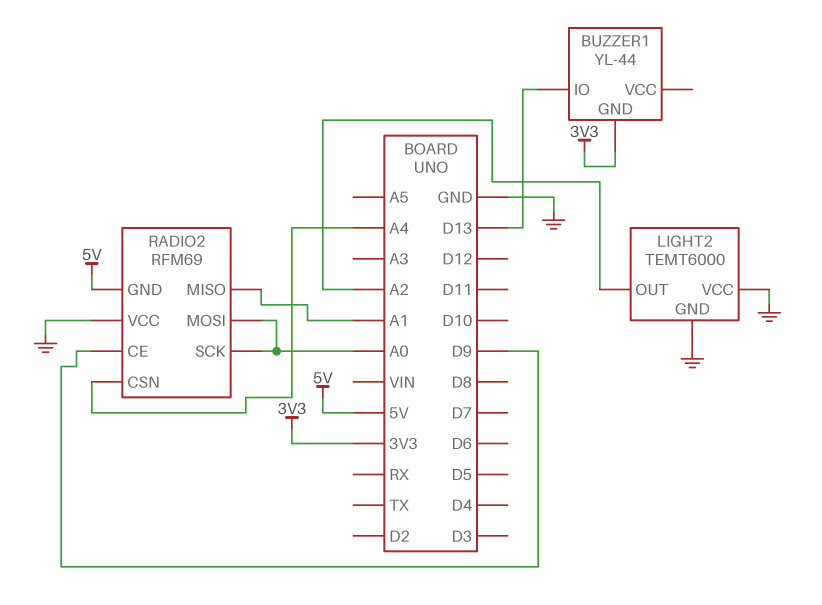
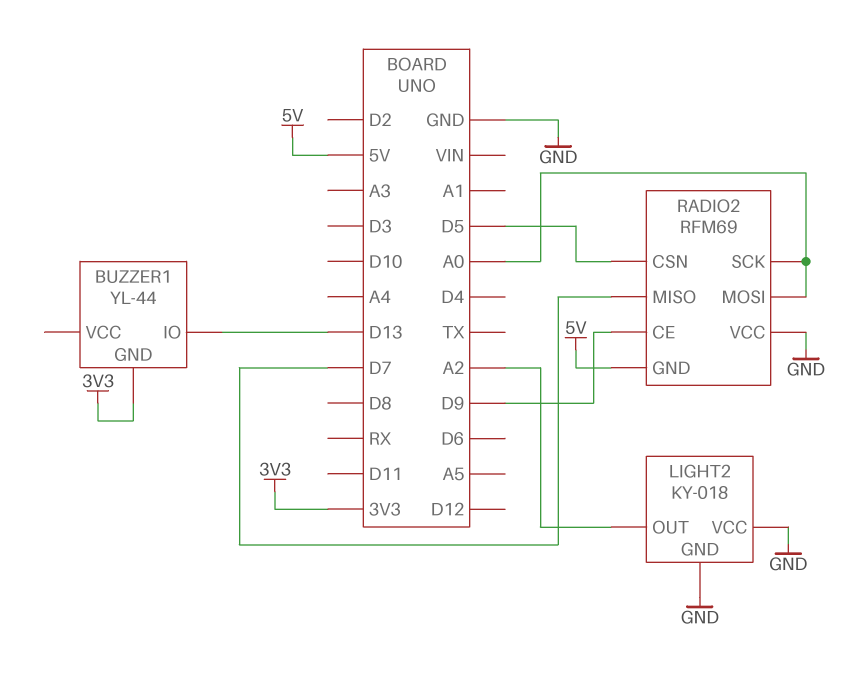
LIGHT2: TEMT6000 -> KY-018
RADIO2 pin CSN: A4 -> D5
RADIO2 pin MISO: A1 -> D7

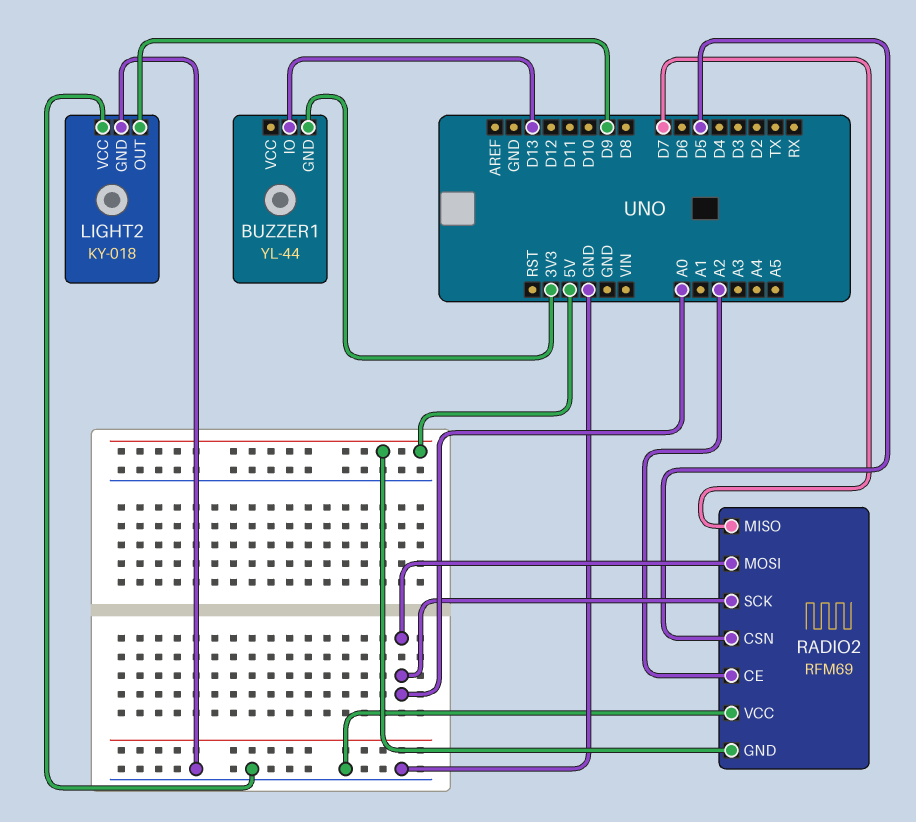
LIGHT2 pin OUT: A2 -> D9
RADIO2 pin CE: D9 -> A2

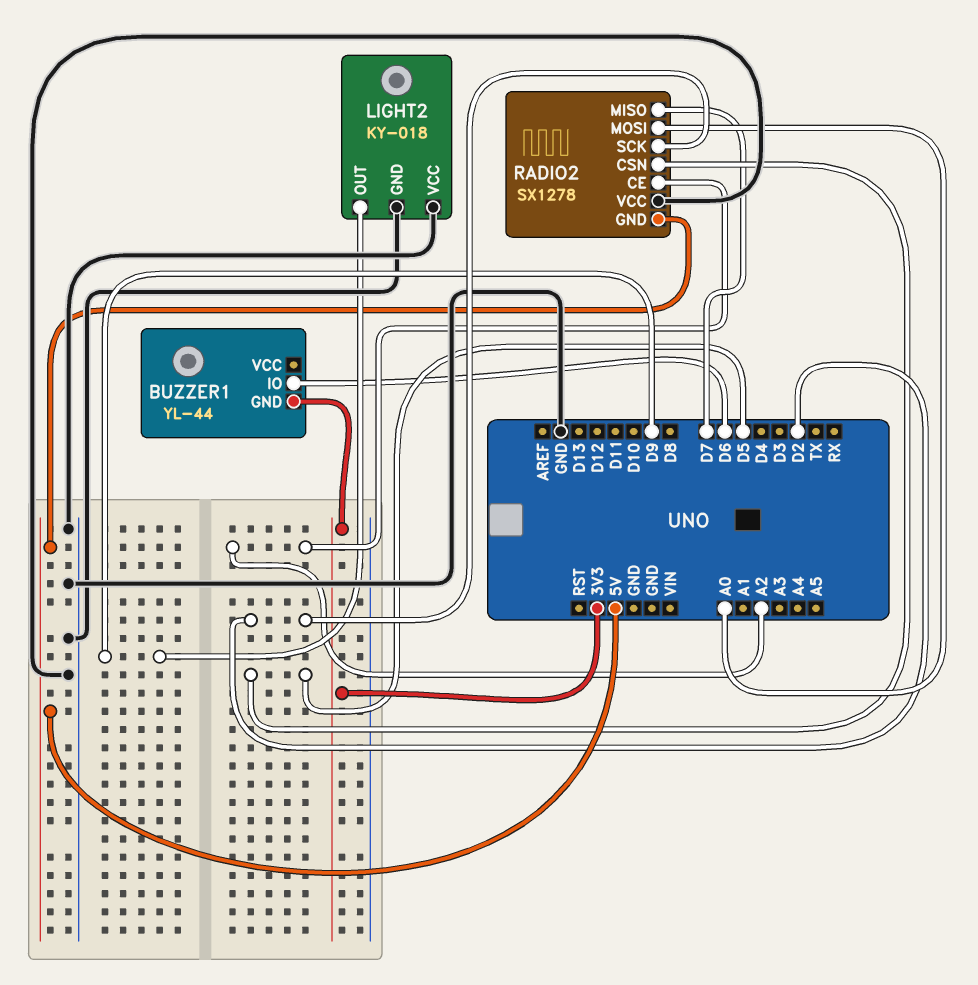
BUZZER1 pin IO: D13 -> D6
RADIO2: RFM69 -> SX1278
RADIO2 pin SCK: A0 -> D2

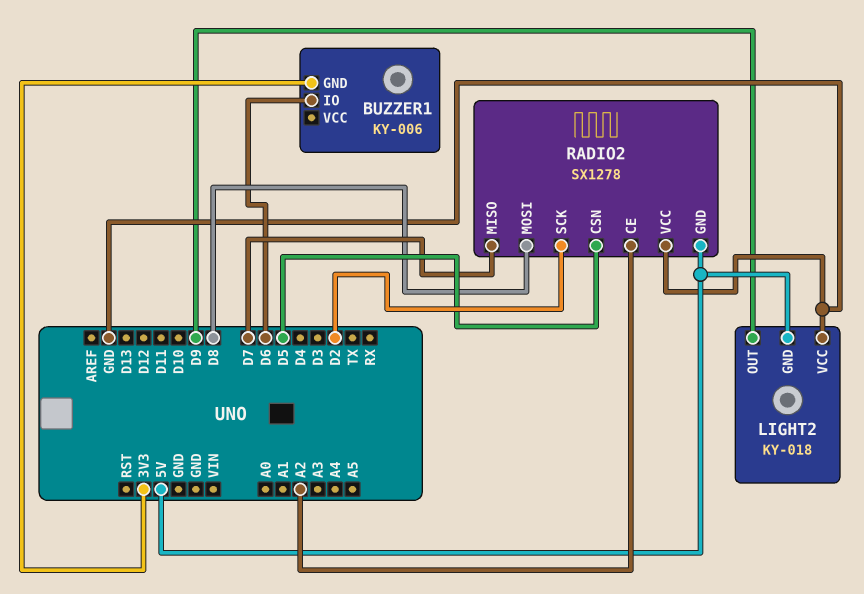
BUZZER1: YL-44 -> KY-006
LIGHT2 pin GND: GND -> 5V
RADIO2 pin MOSI: A0 -> D8

